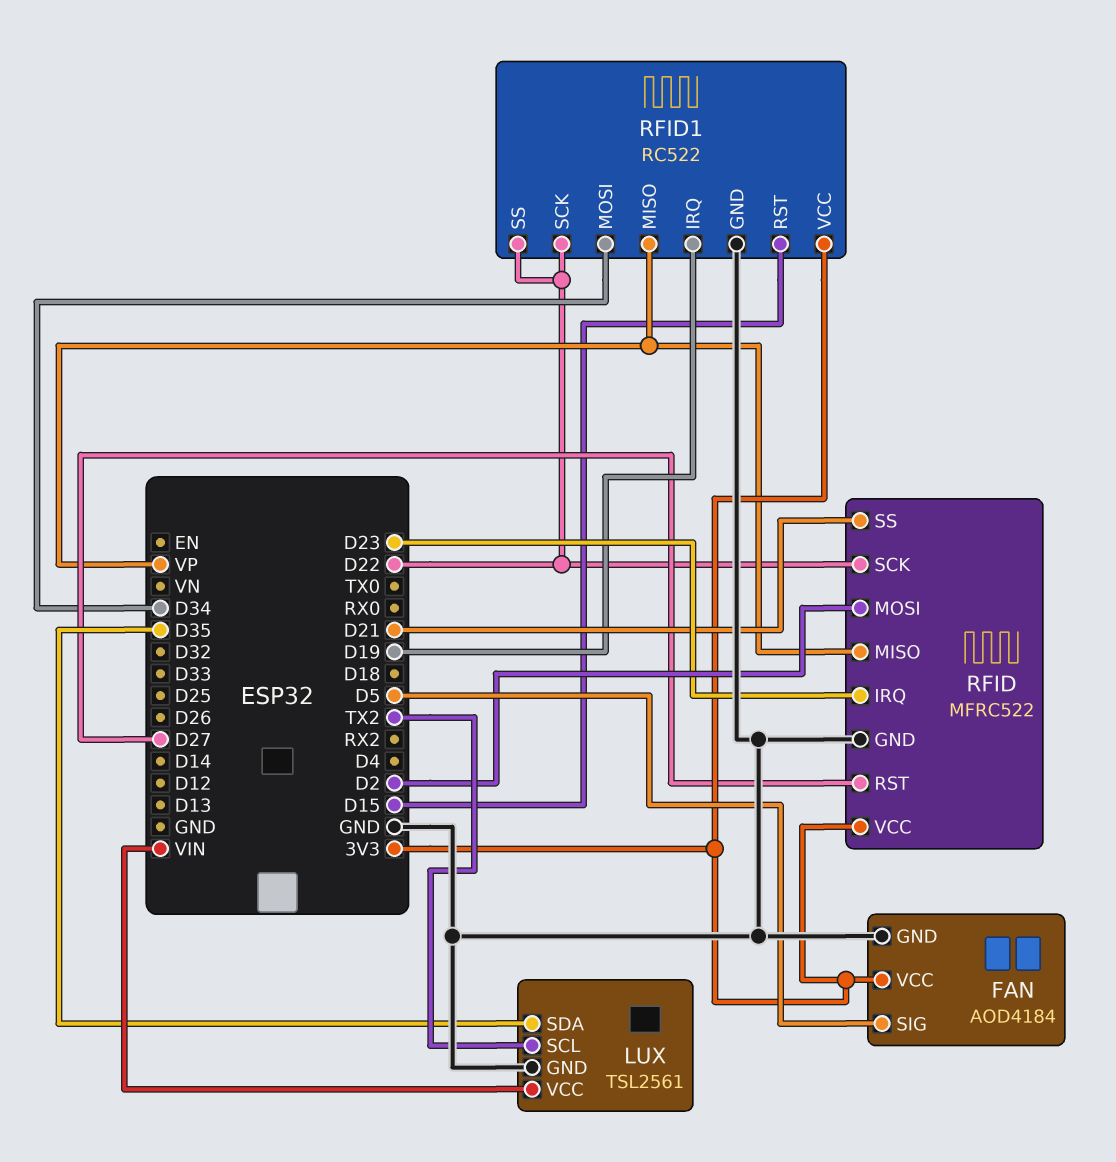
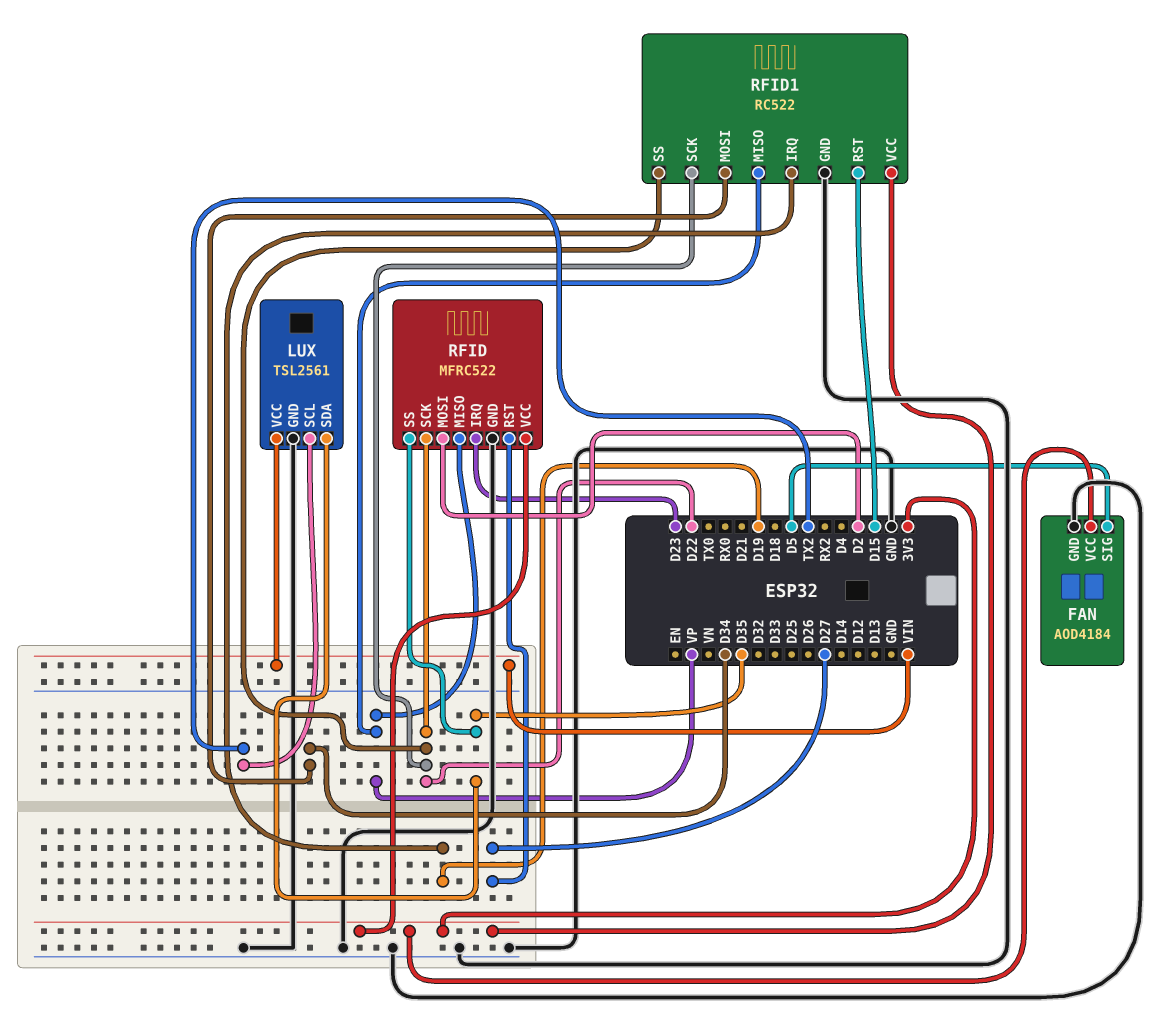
RFID pin SS: D21 -> D35

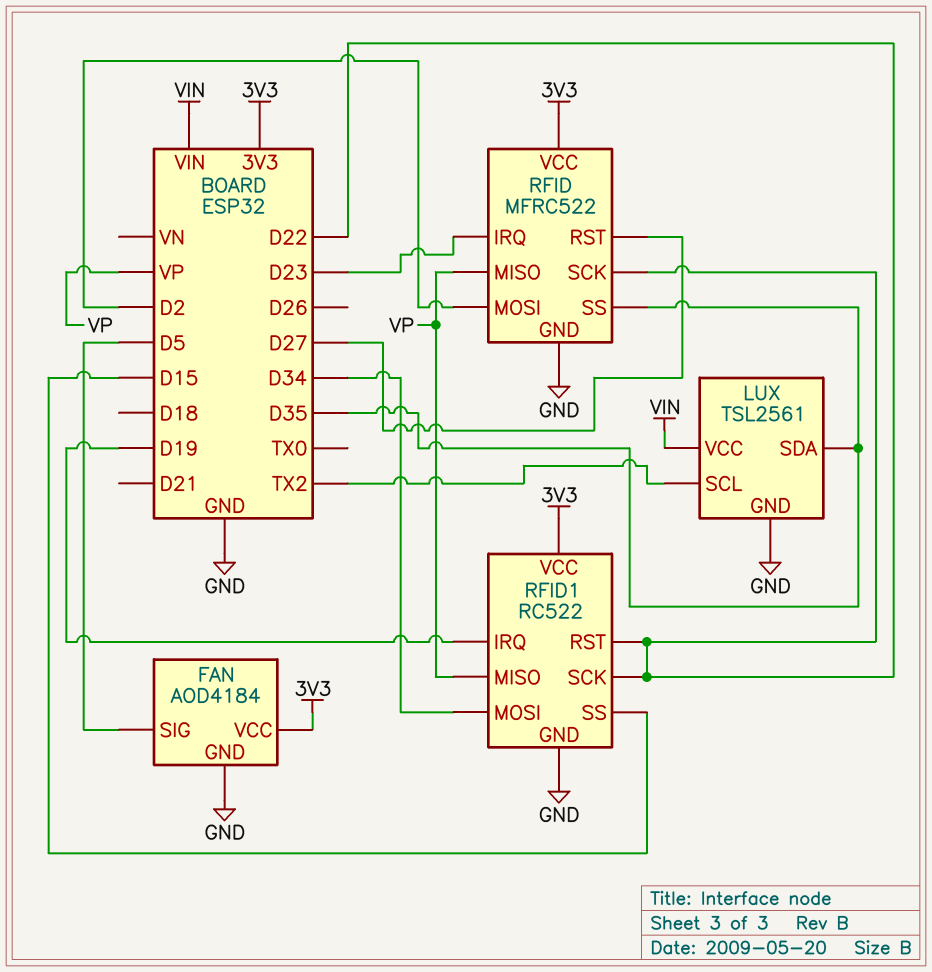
RFID1 pin RST: D15 -> D22
RFID1 pin SS: D22 -> D15

